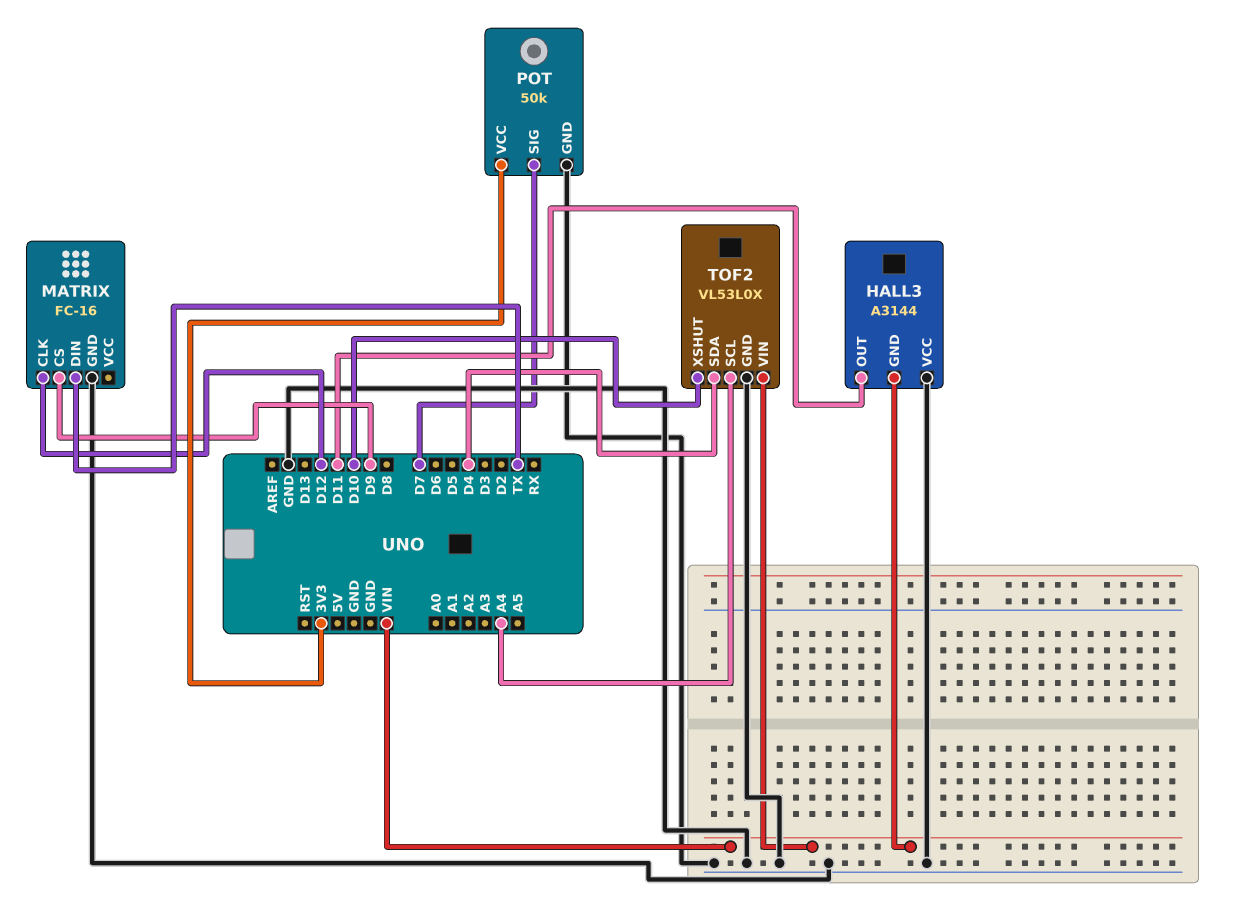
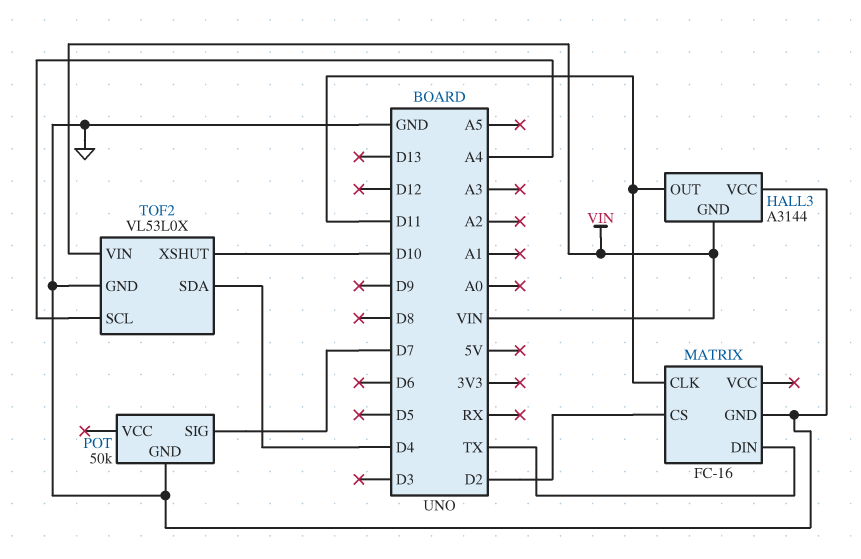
MATRIX pin CLK: D12 -> D11
MATRIX pin CS: D9 -> D2
POT pin VCC: 3V3 -> none

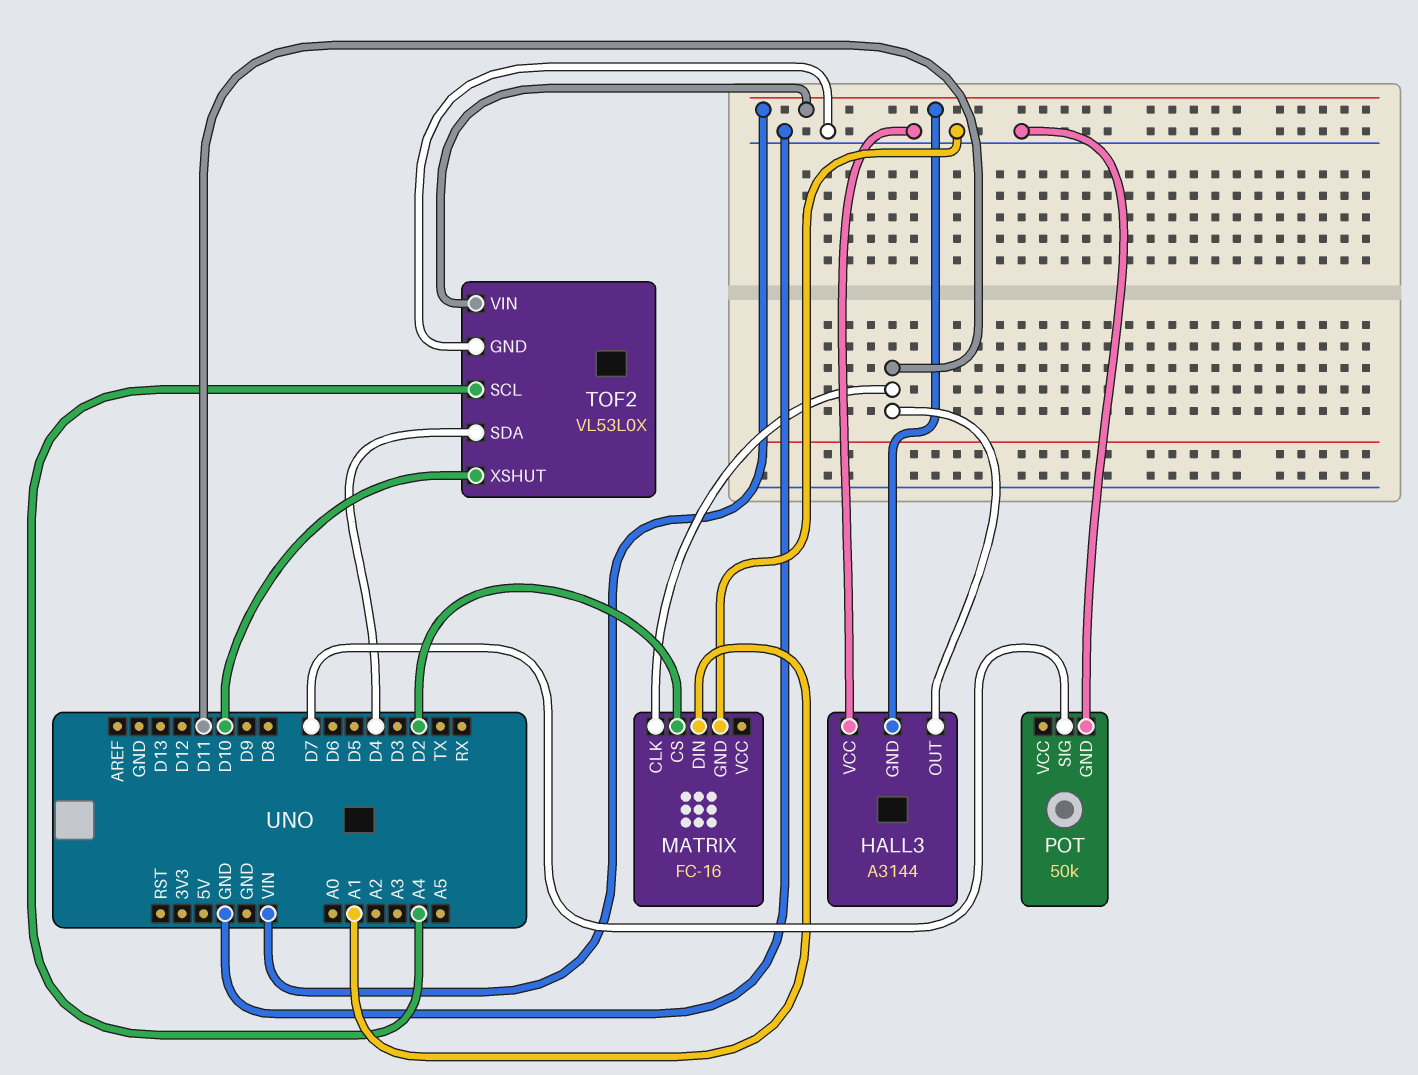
MATRIX pin DIN: TX -> A1

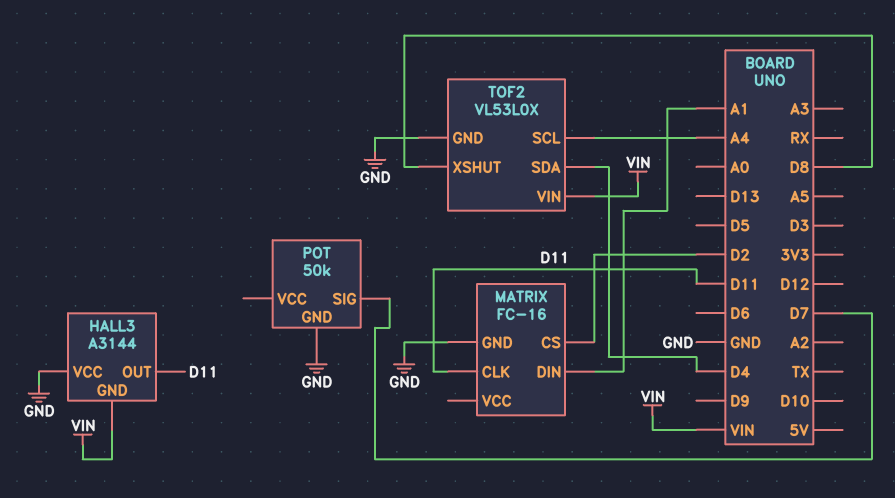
TOF2 pin XSHUT: D10 -> D8

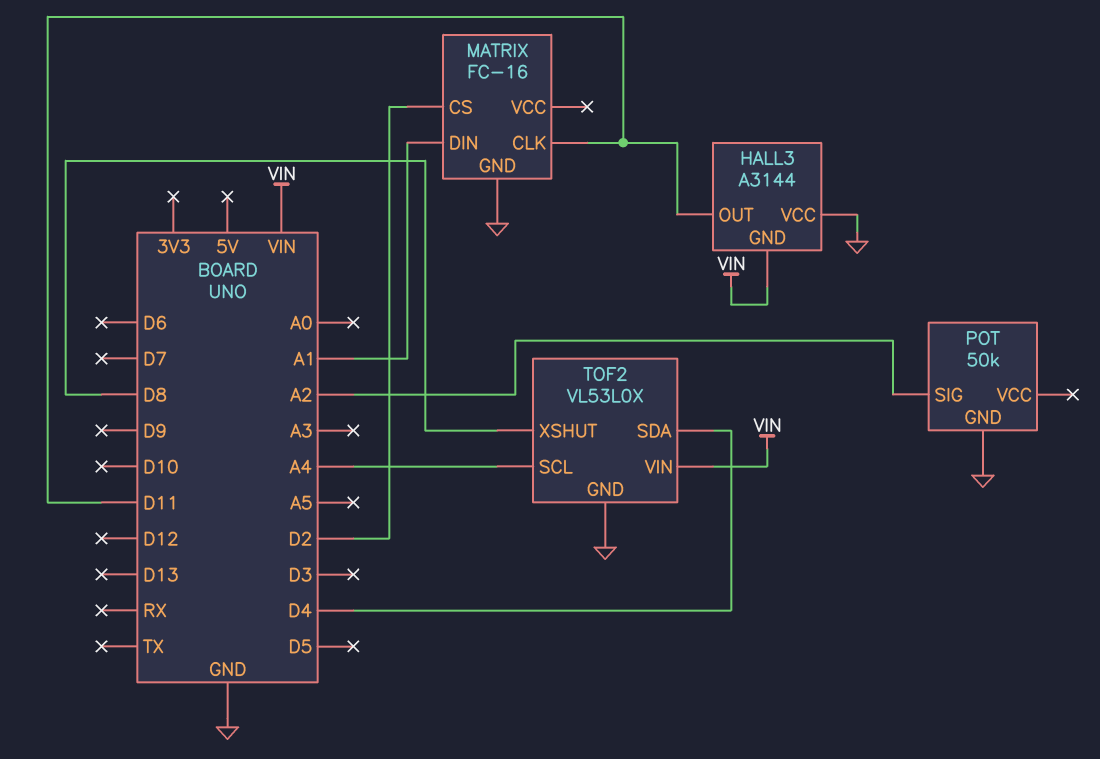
POT pin SIG: D7 -> A2

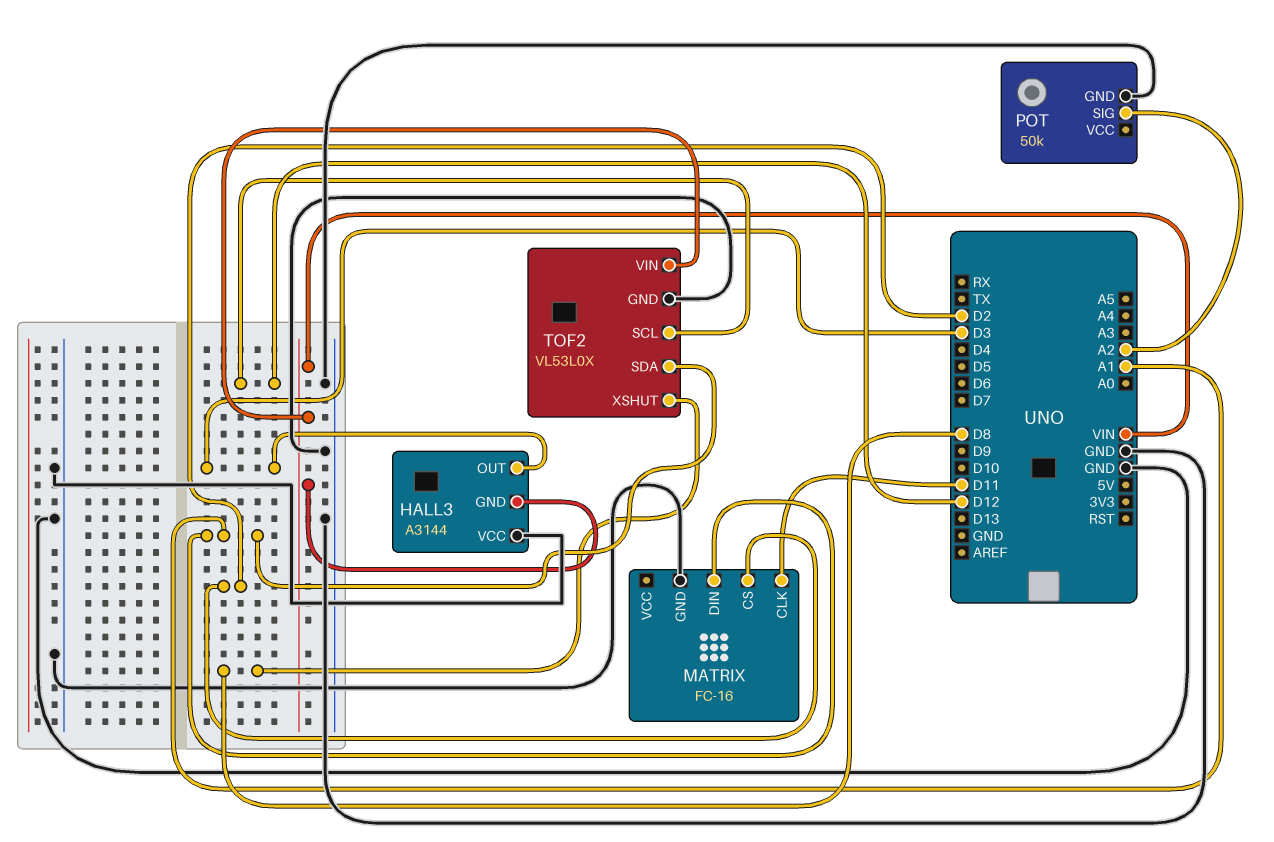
HALL3 pin OUT: D11 -> D3
TOF2 pin SCL: A4 -> D12
TOF2 pin SDA: D4 -> A1

